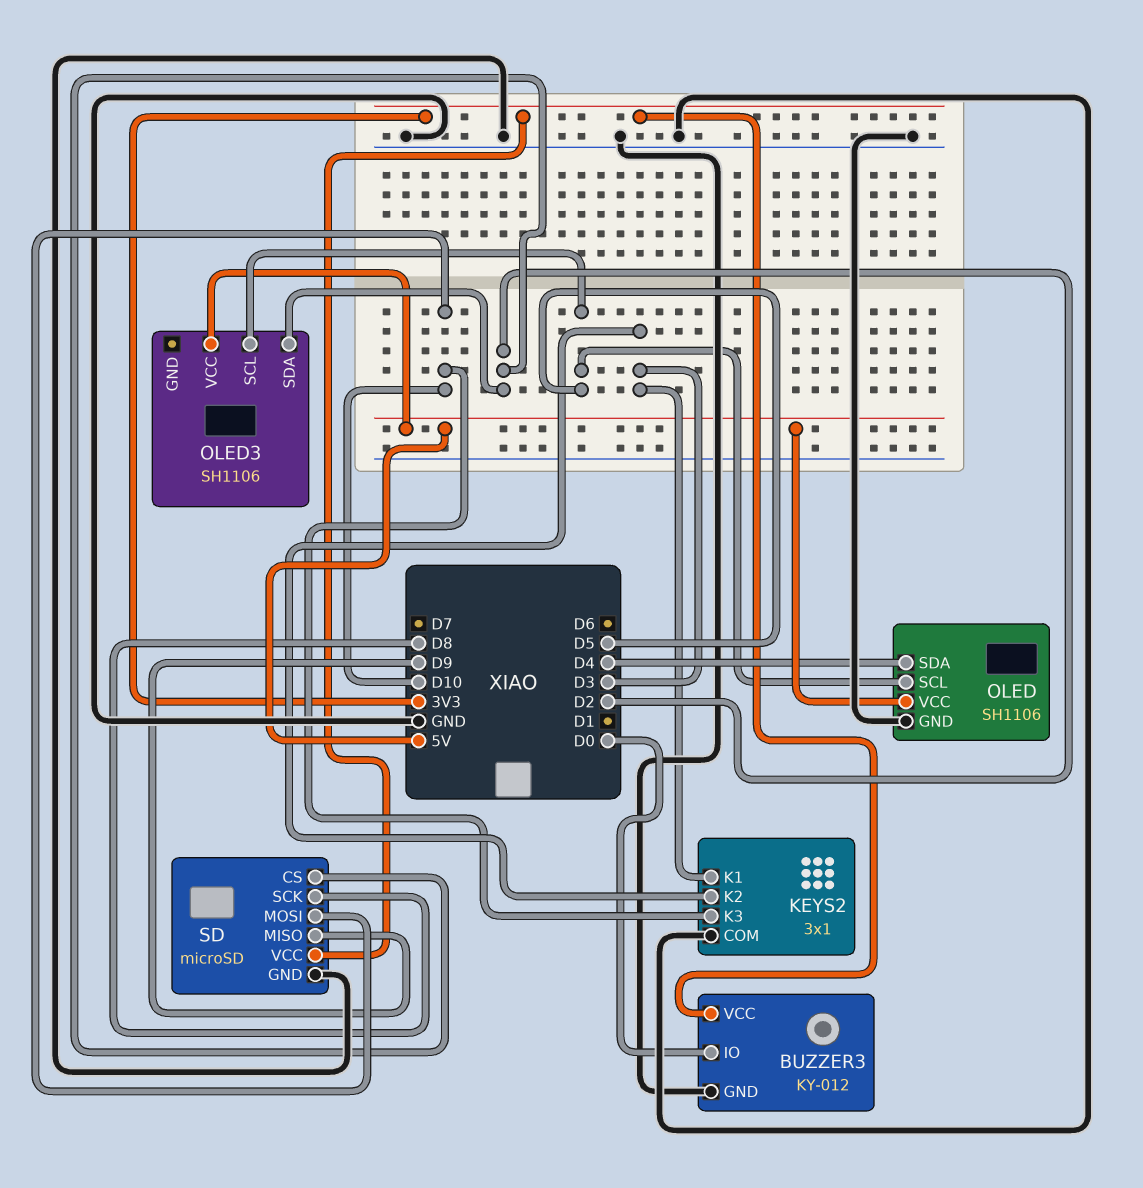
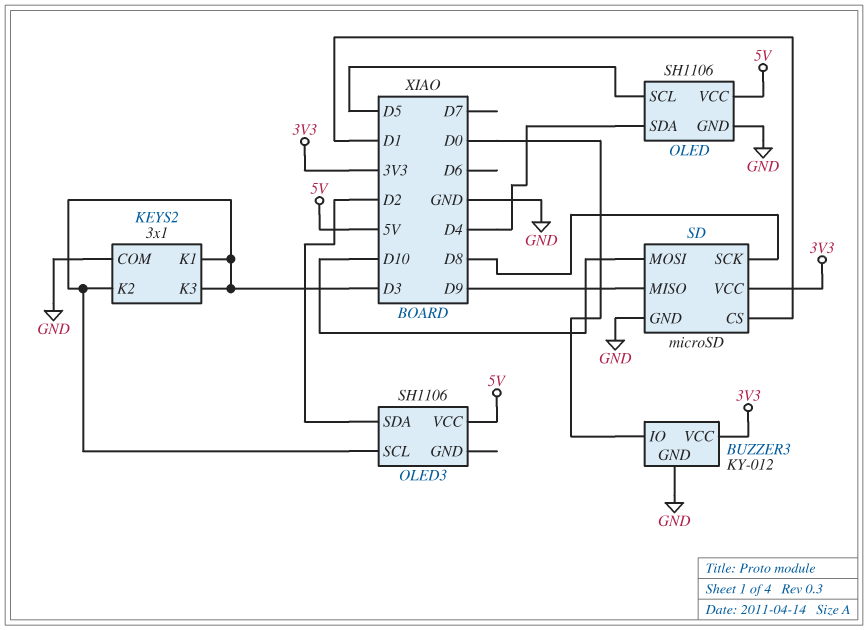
KEYS2 pin K3: D10 -> D3
OLED3 pin SCL: D5 -> D3
SD pin CS: D2 -> D1

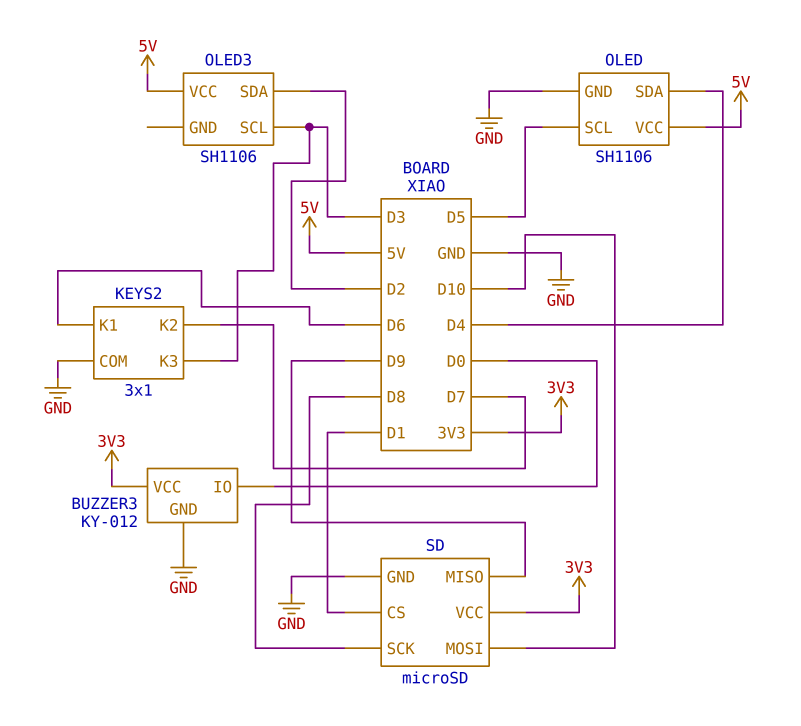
KEYS2 pin K1: D3 -> D6
KEYS2 pin K2: D3 -> D7

